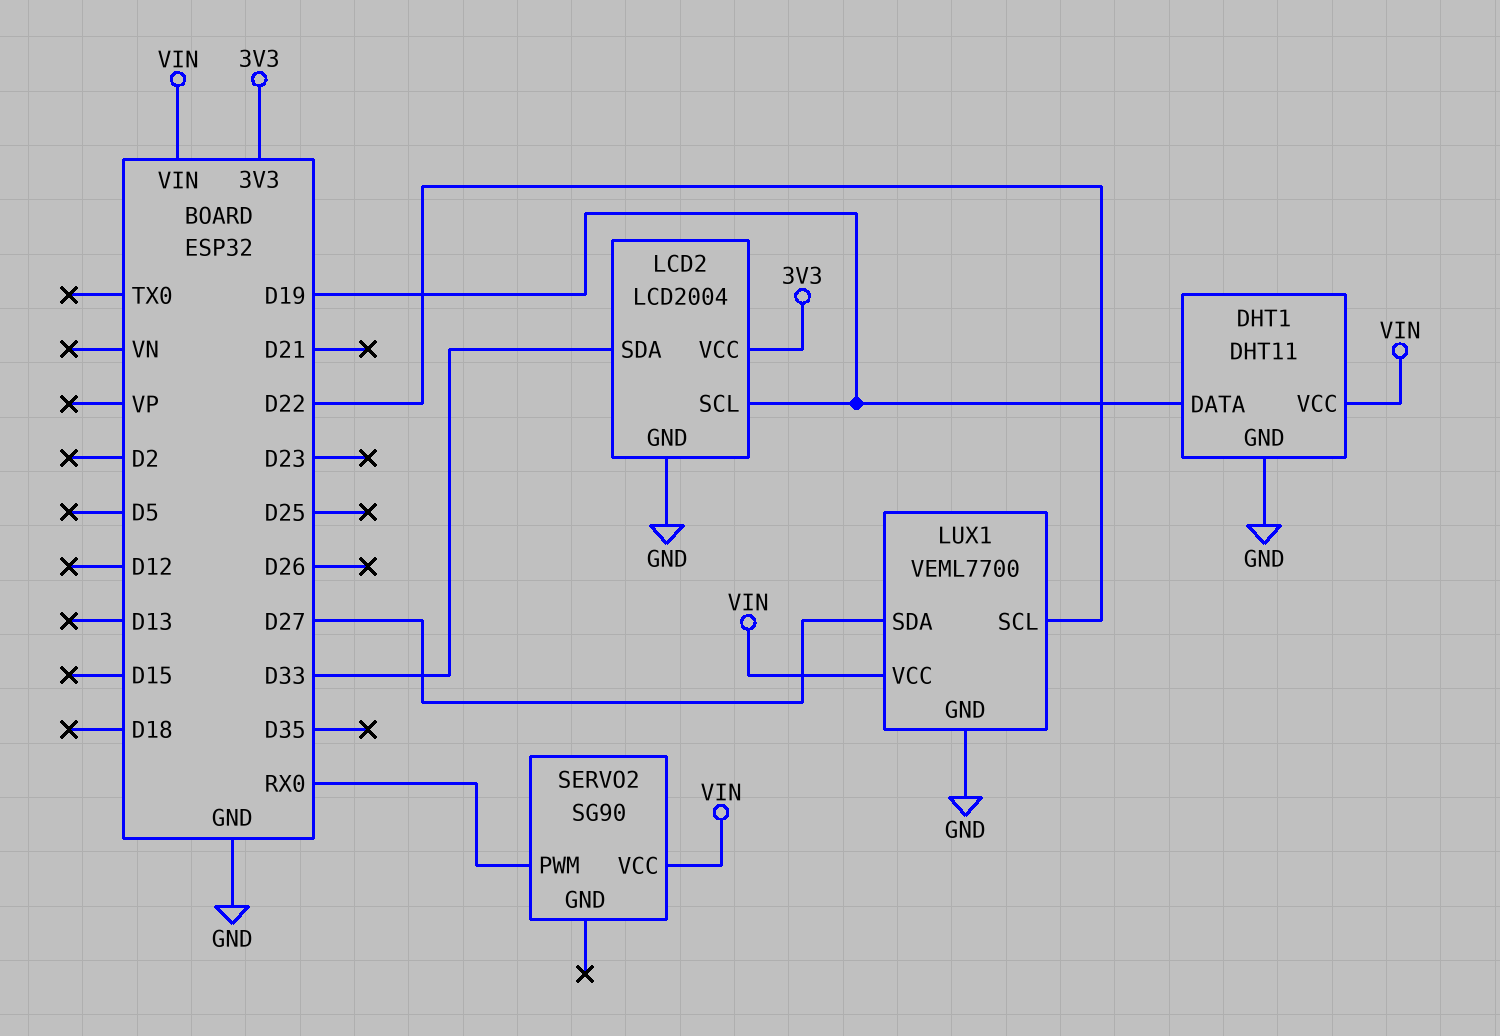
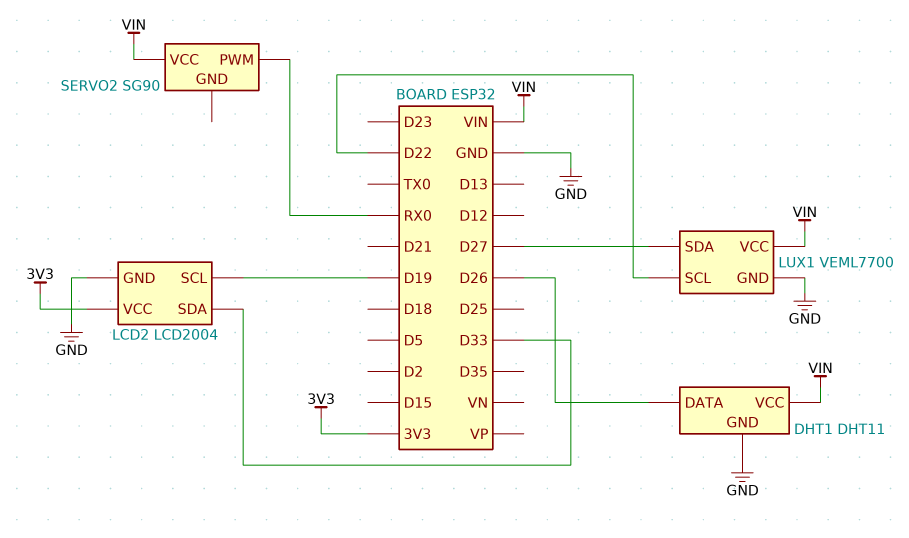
DHT1 pin DATA: D19 -> D26

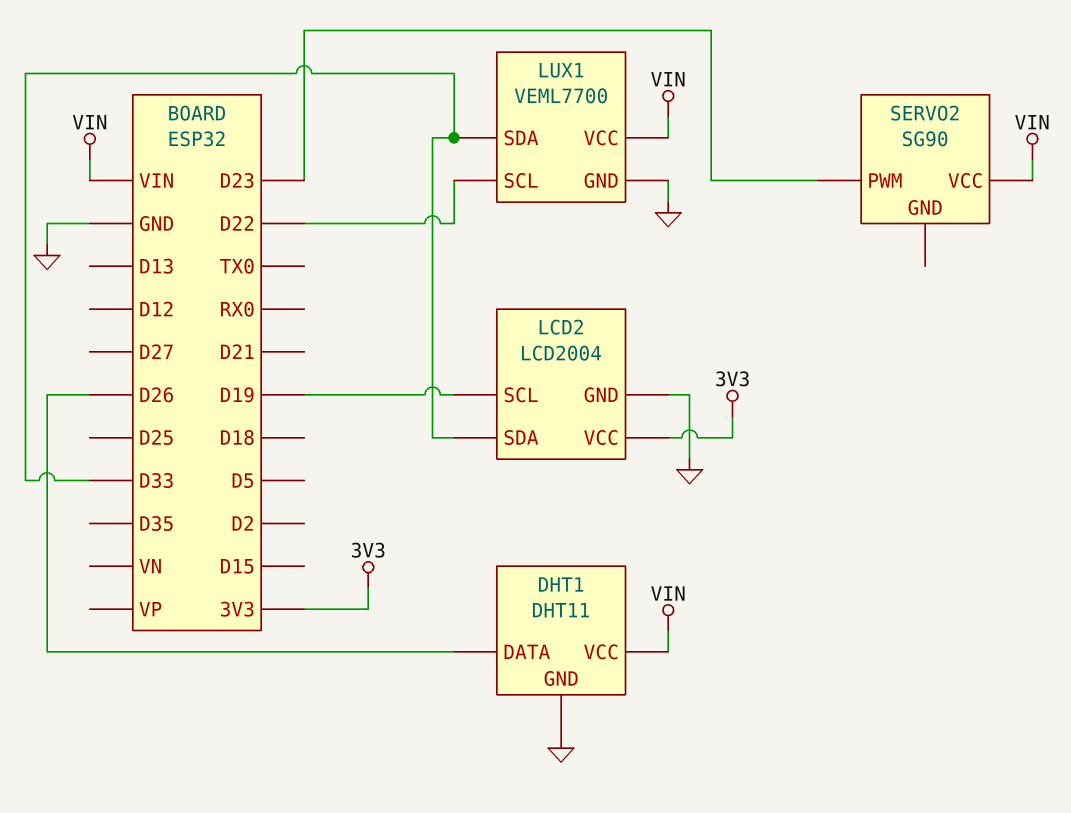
LUX1 pin SDA: D27 -> D33
SERVO2 pin PWM: RX0 -> D23

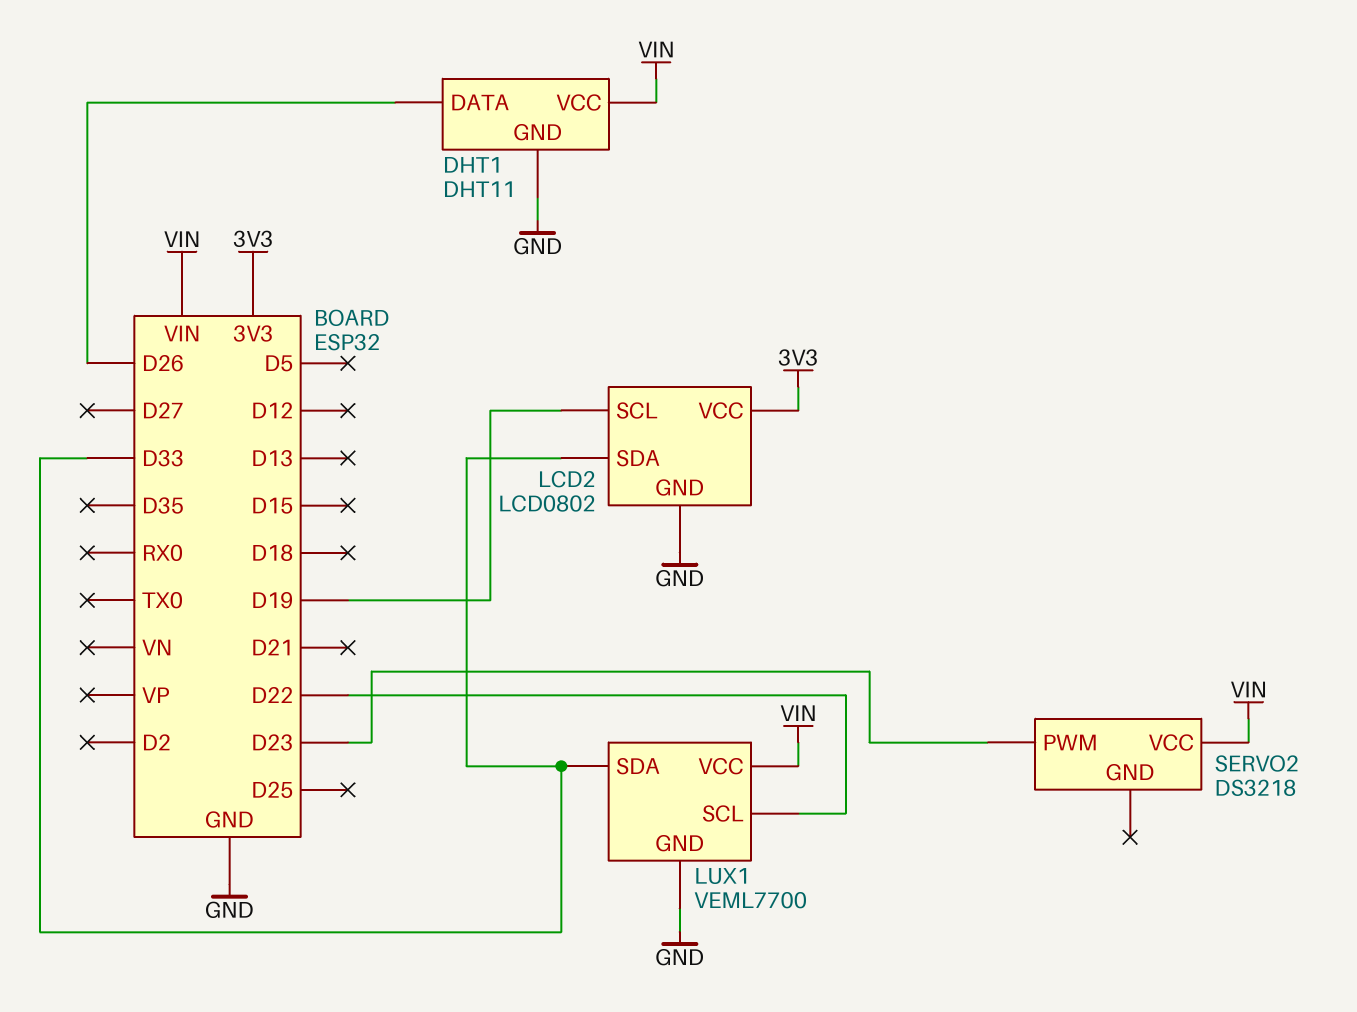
LCD2: LCD2004 -> LCD0802
SERVO2: SG90 -> DS3218

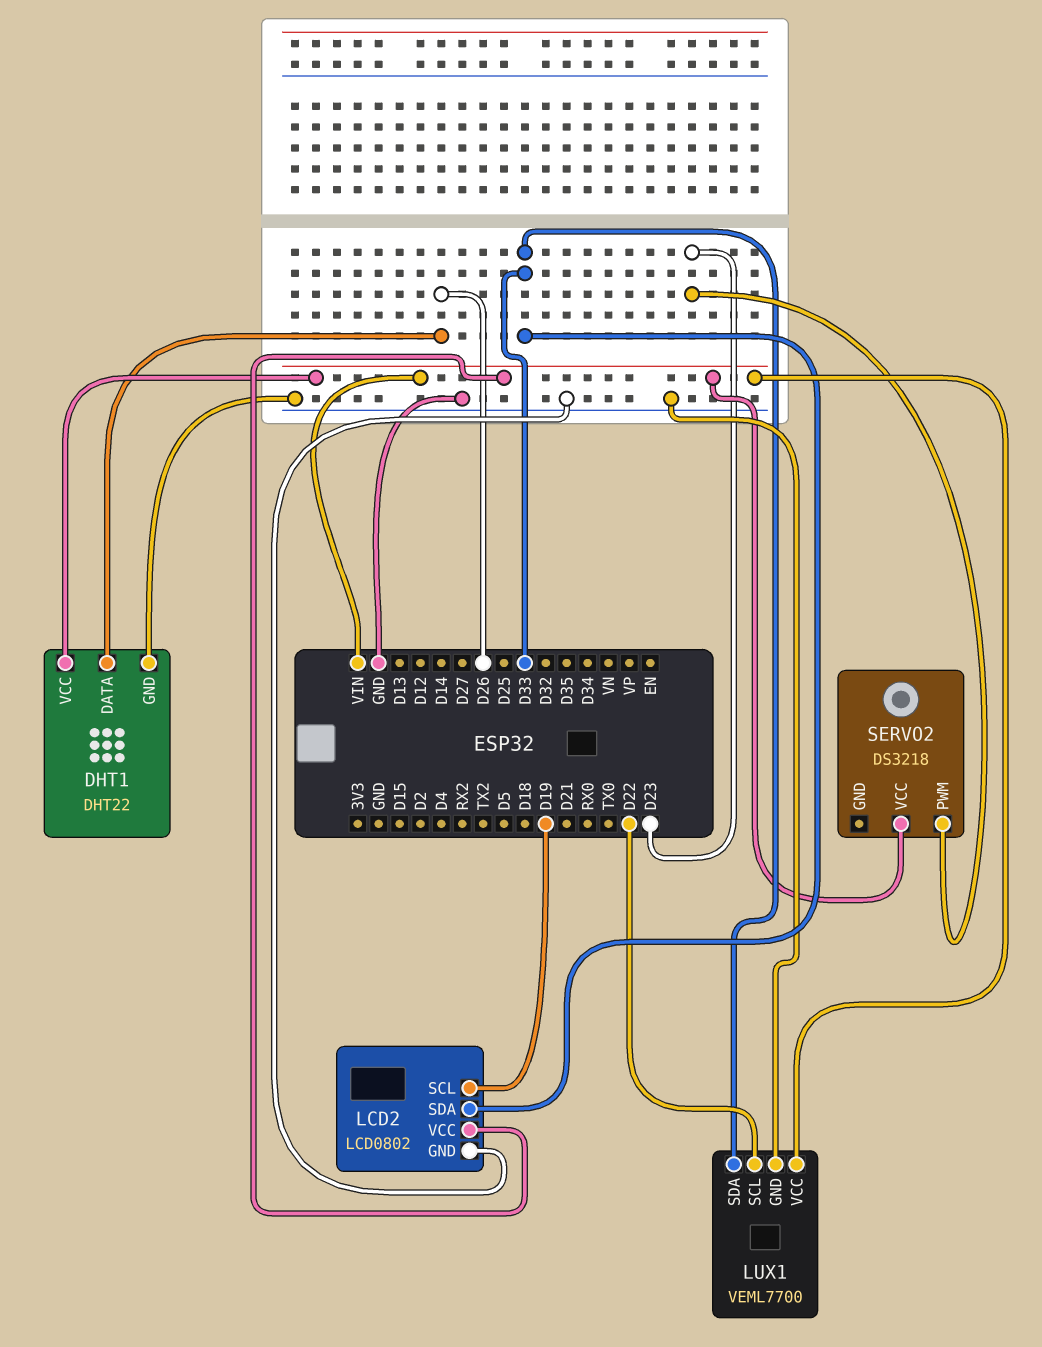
DHT1: DHT11 -> DHT22
LCD2 pin VCC: 3V3 -> VIN

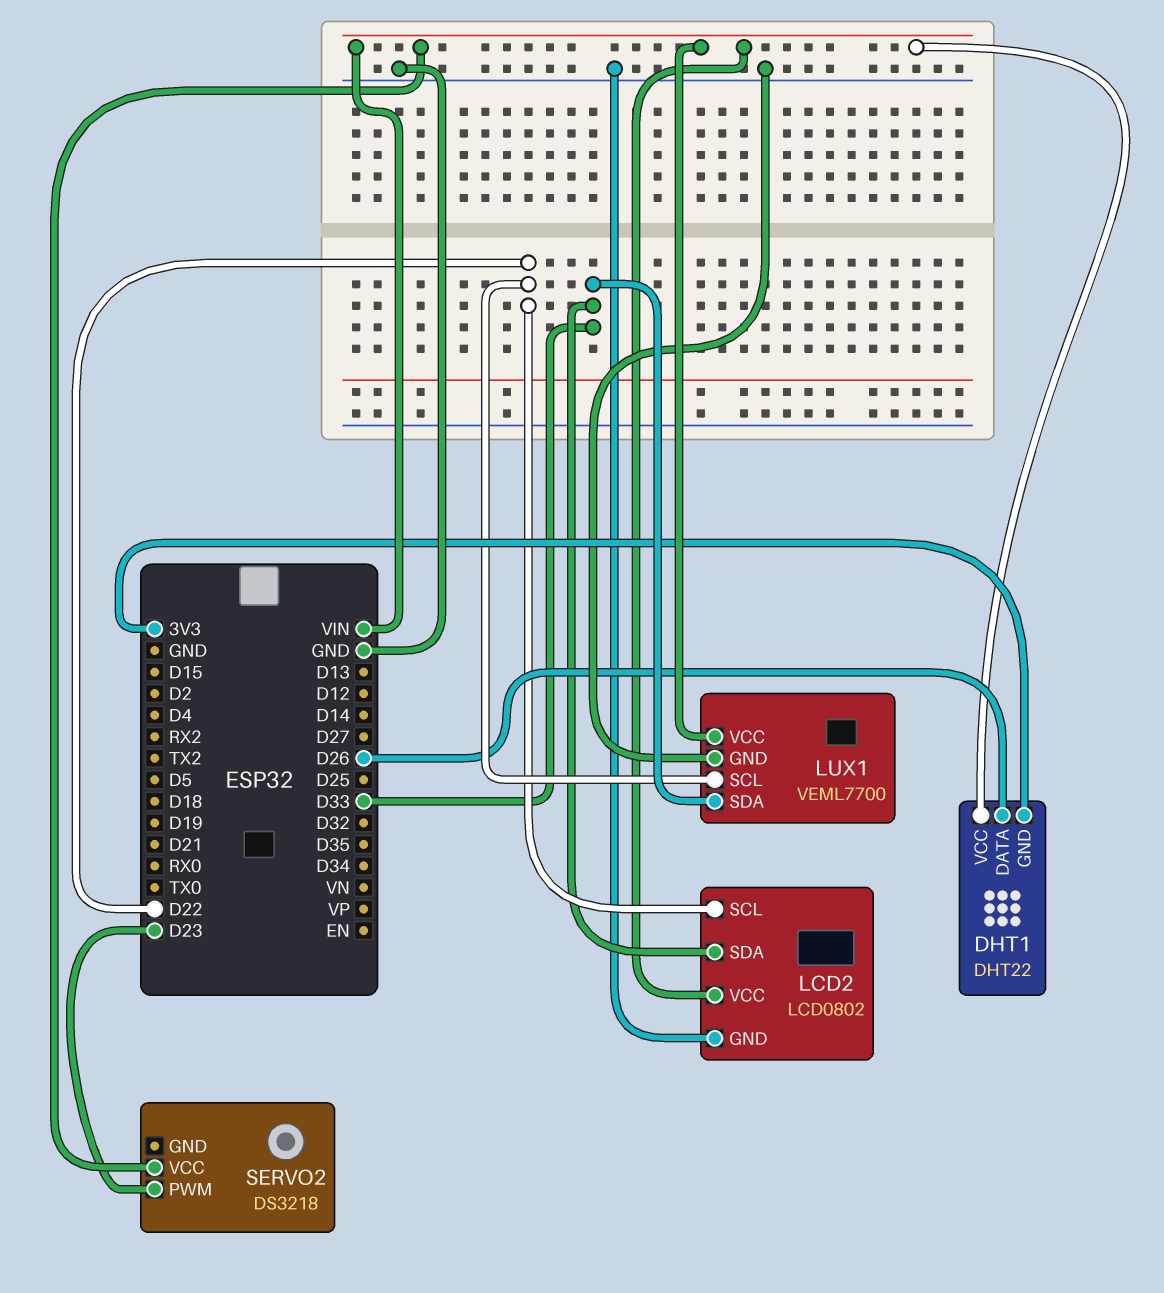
DHT1 pin GND: GND -> 3V3
LCD2 pin SCL: D19 -> D22

